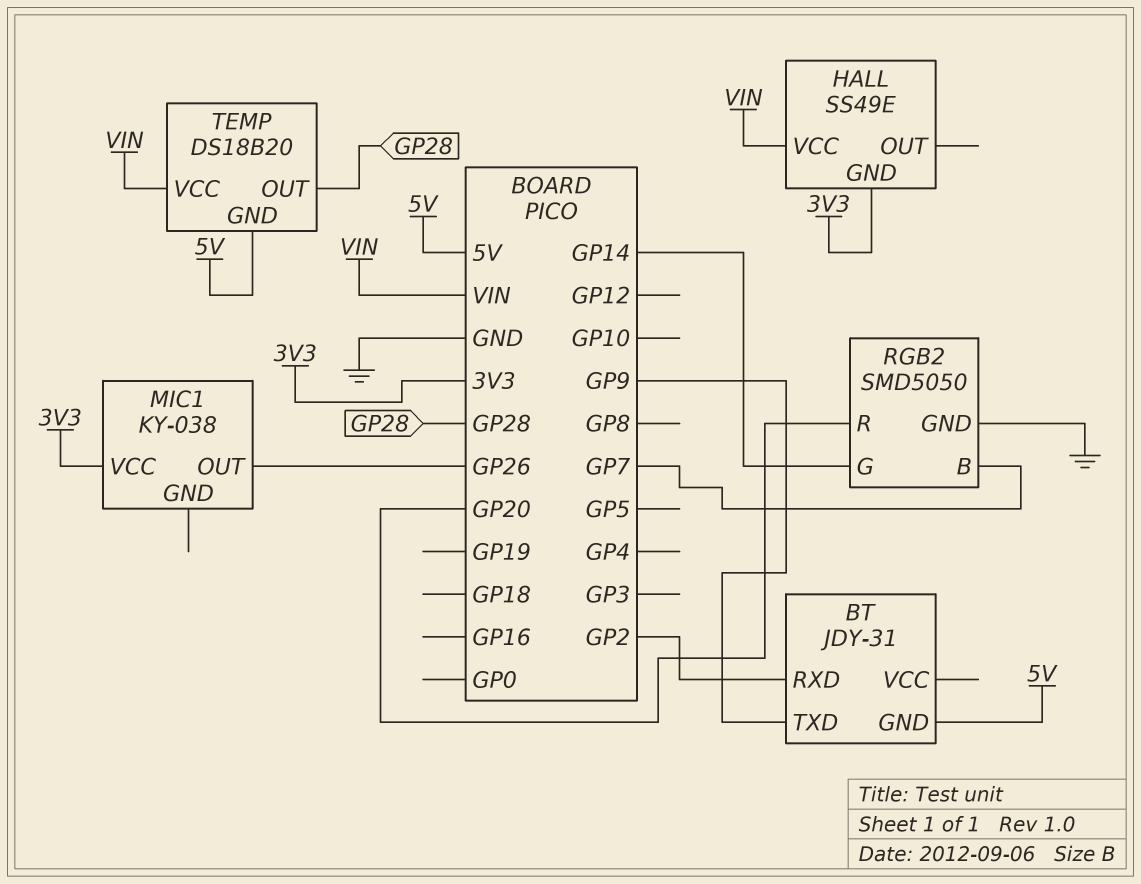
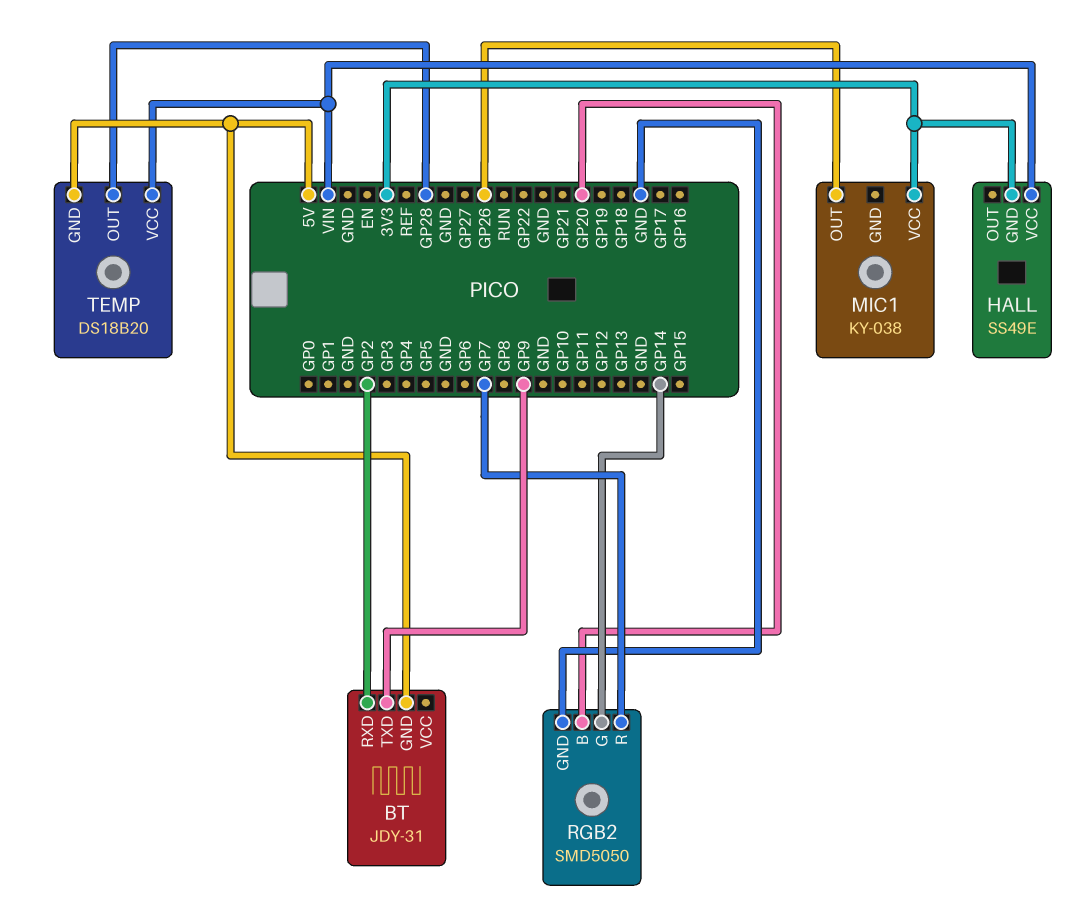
RGB2 pin B: GP7 -> GP20
RGB2 pin R: GP20 -> GP7

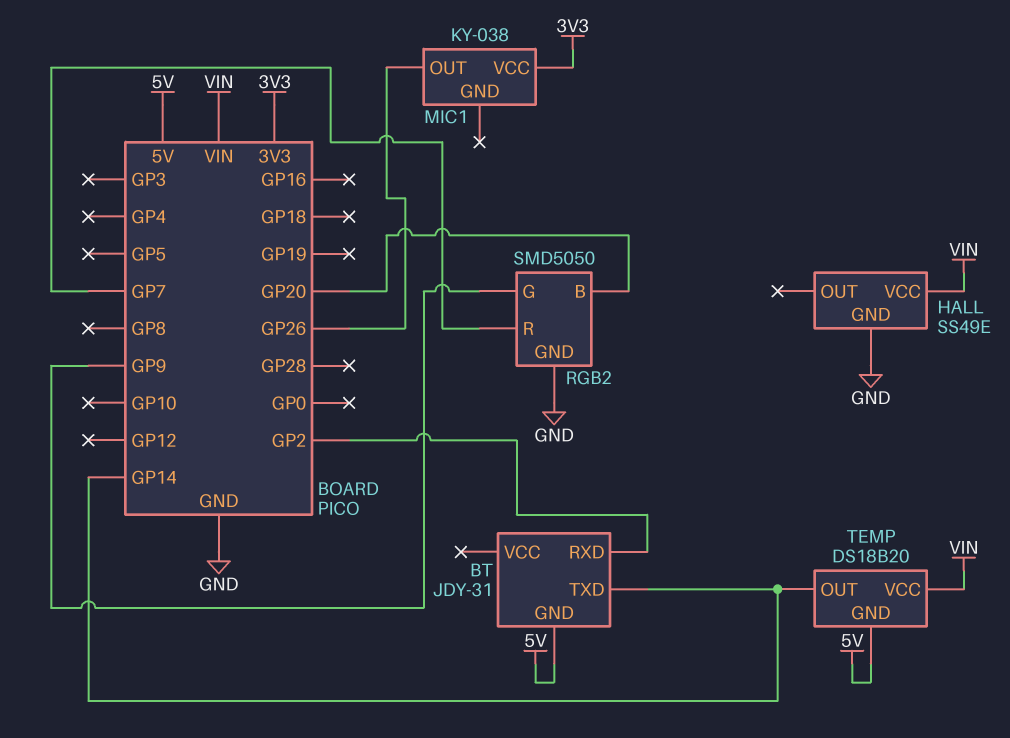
BT pin TXD: GP9 -> GP14
HALL pin GND: 3V3 -> GND
RGB2 pin G: GP14 -> GP9
TEMP pin OUT: GP28 -> GP14

